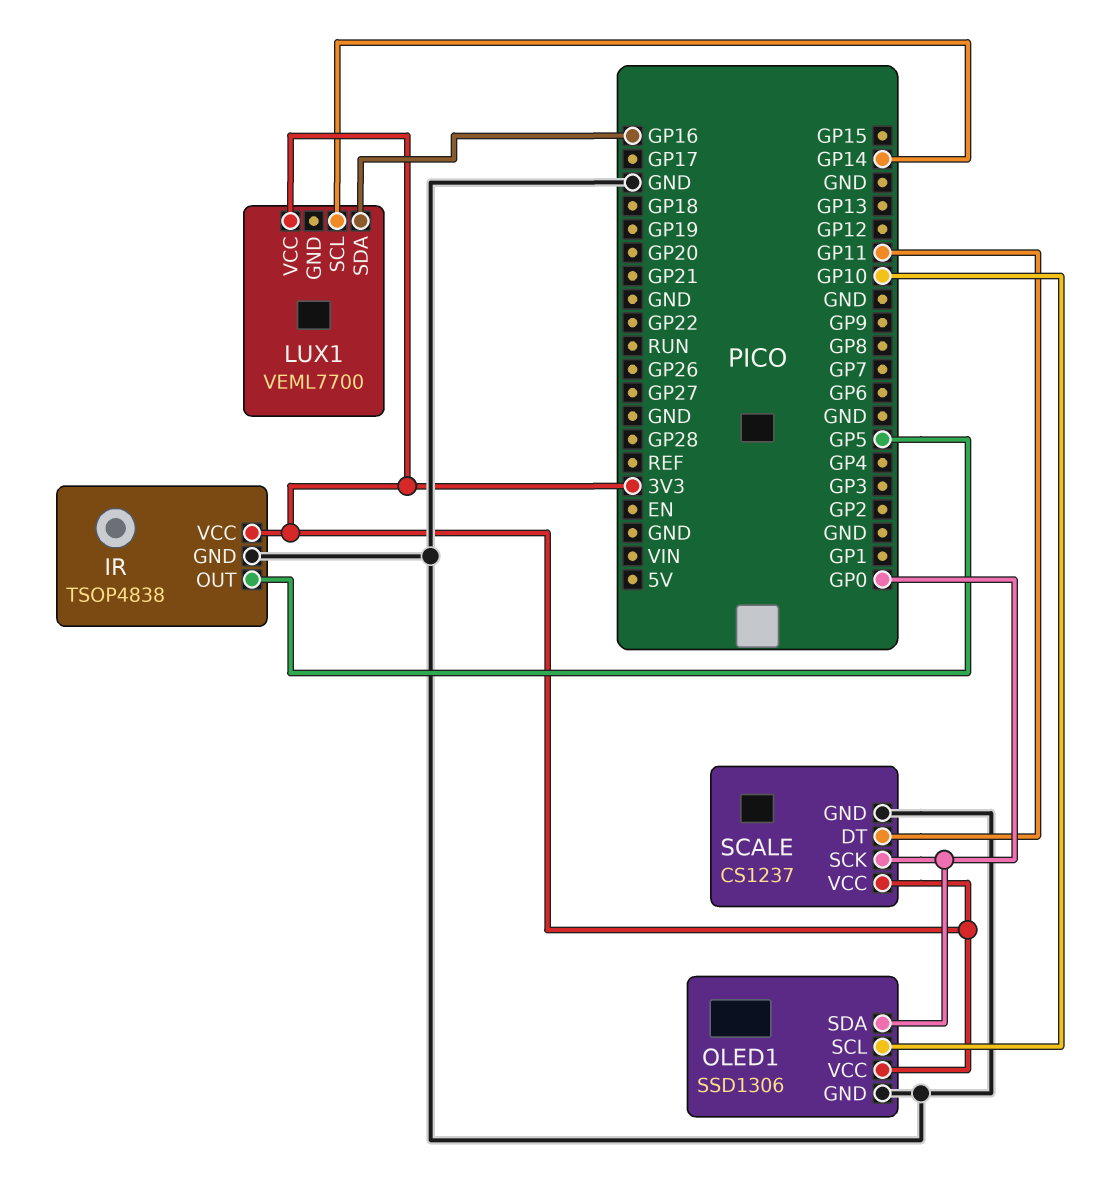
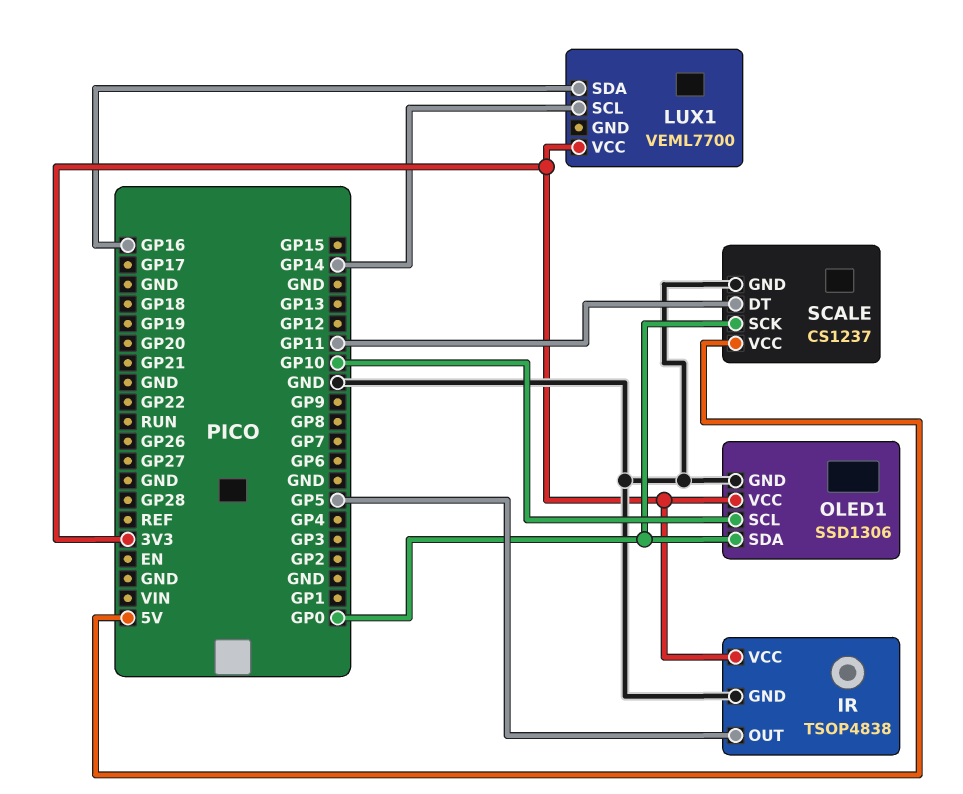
SCALE pin VCC: 3V3 -> 5V

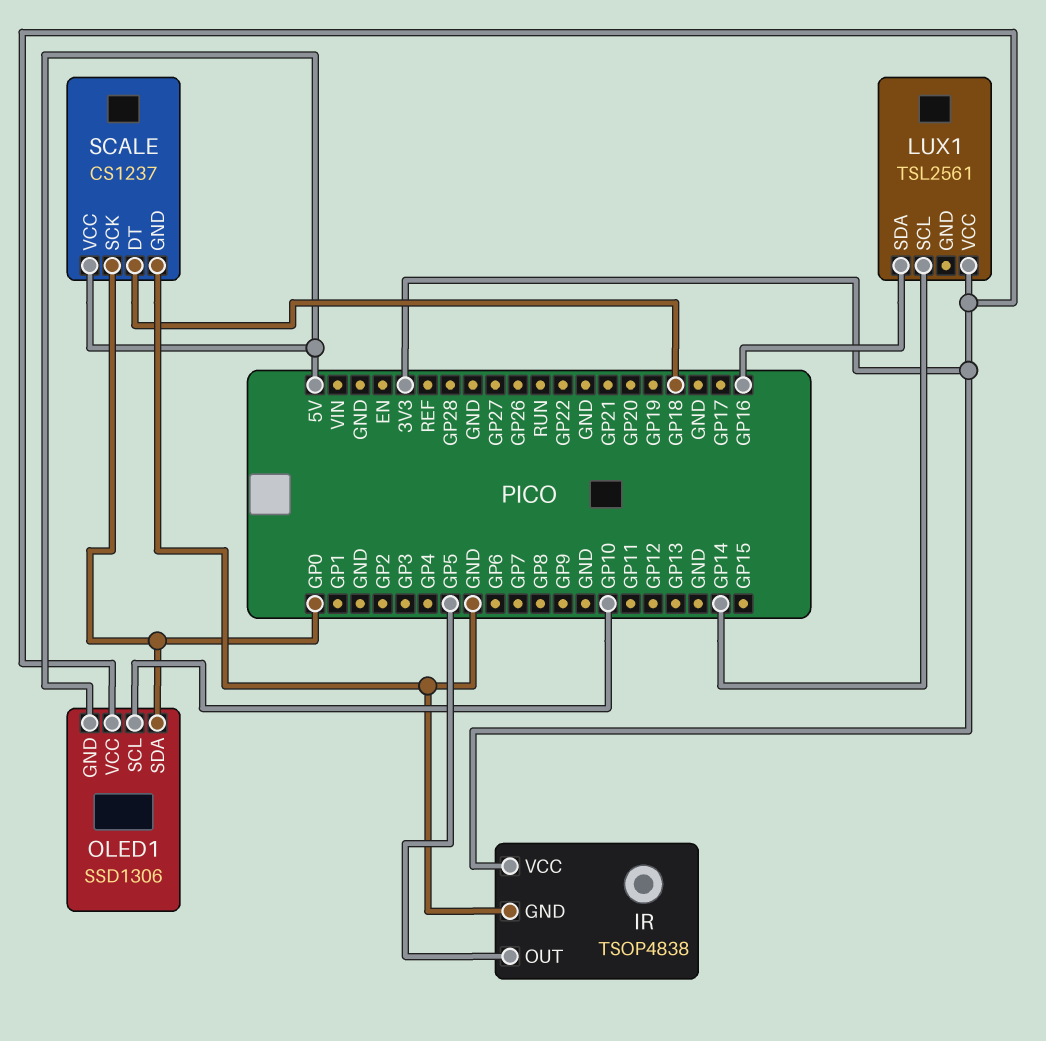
LUX1: VEML7700 -> TSL2561
OLED1 pin GND: GND -> 5V
SCALE pin DT: GP11 -> GP18

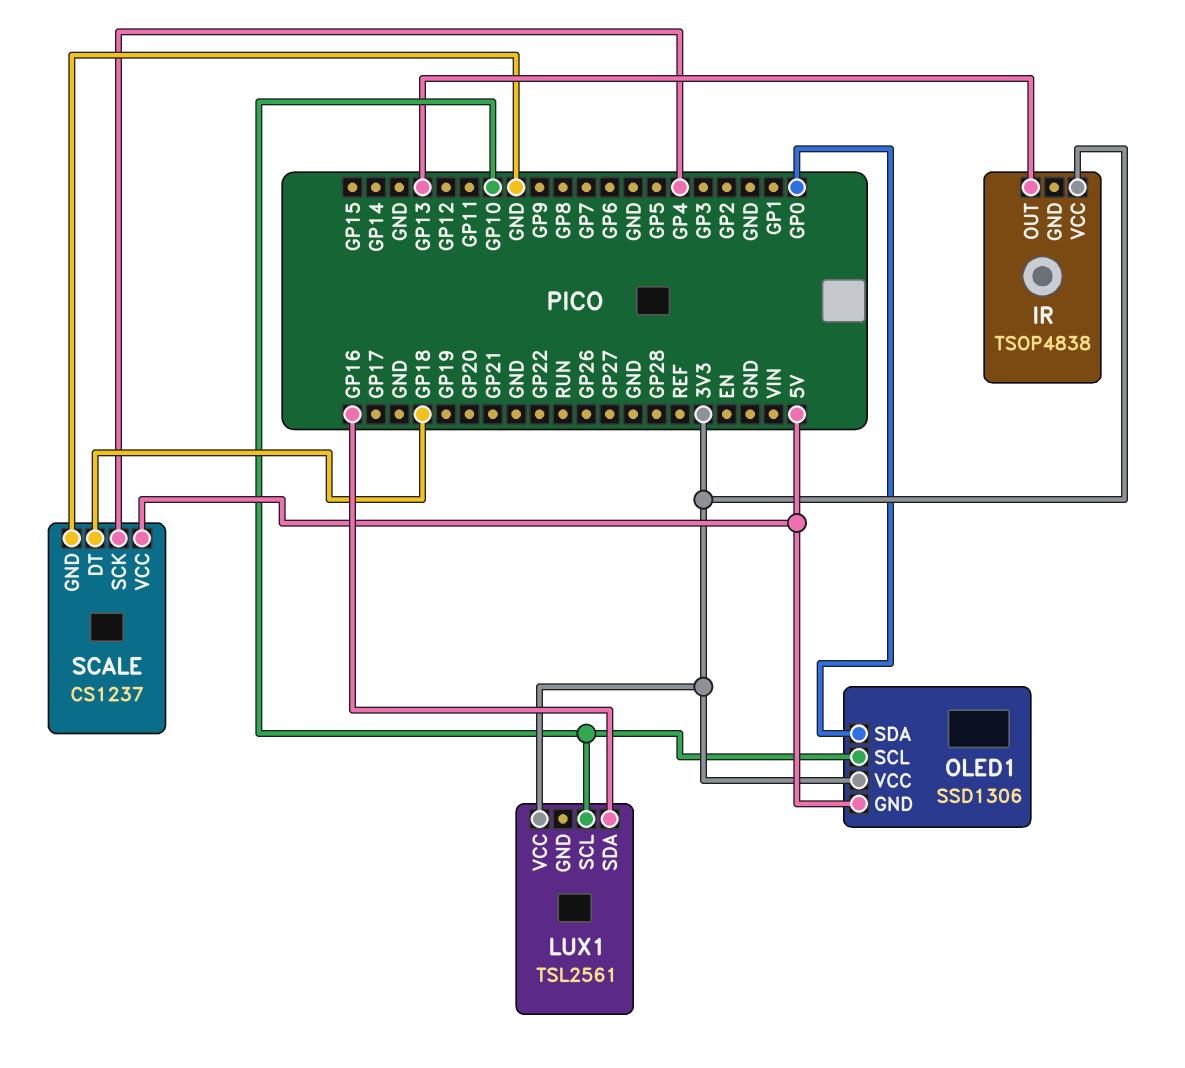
IR pin GND: GND -> none
IR pin OUT: GP5 -> GP13
LUX1 pin SCL: GP14 -> GP10
SCALE pin SCK: GP0 -> GP4

